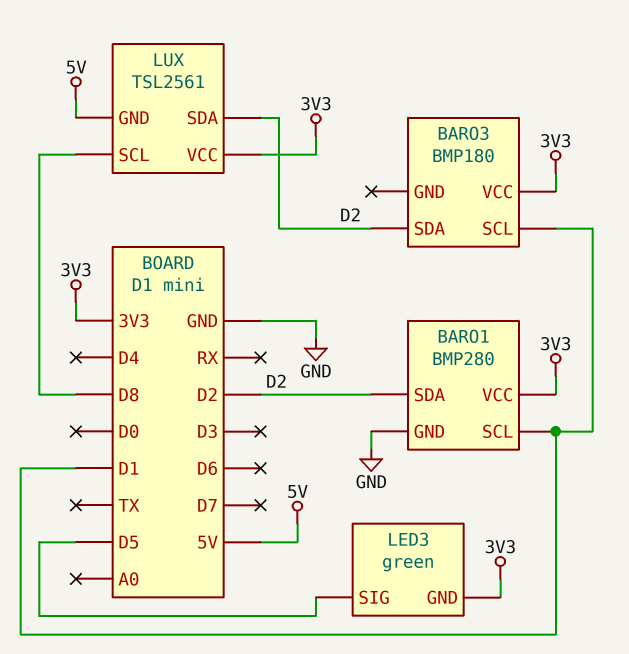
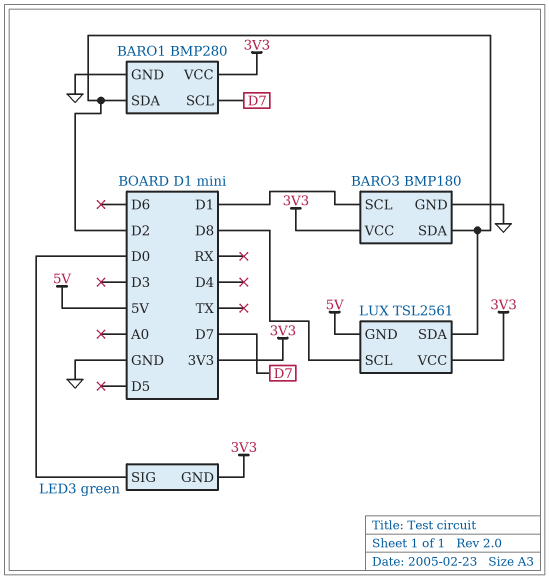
BARO1 pin SCL: D1 -> D7
BARO3 pin GND: none -> GND
LED3 pin SIG: D5 -> D0

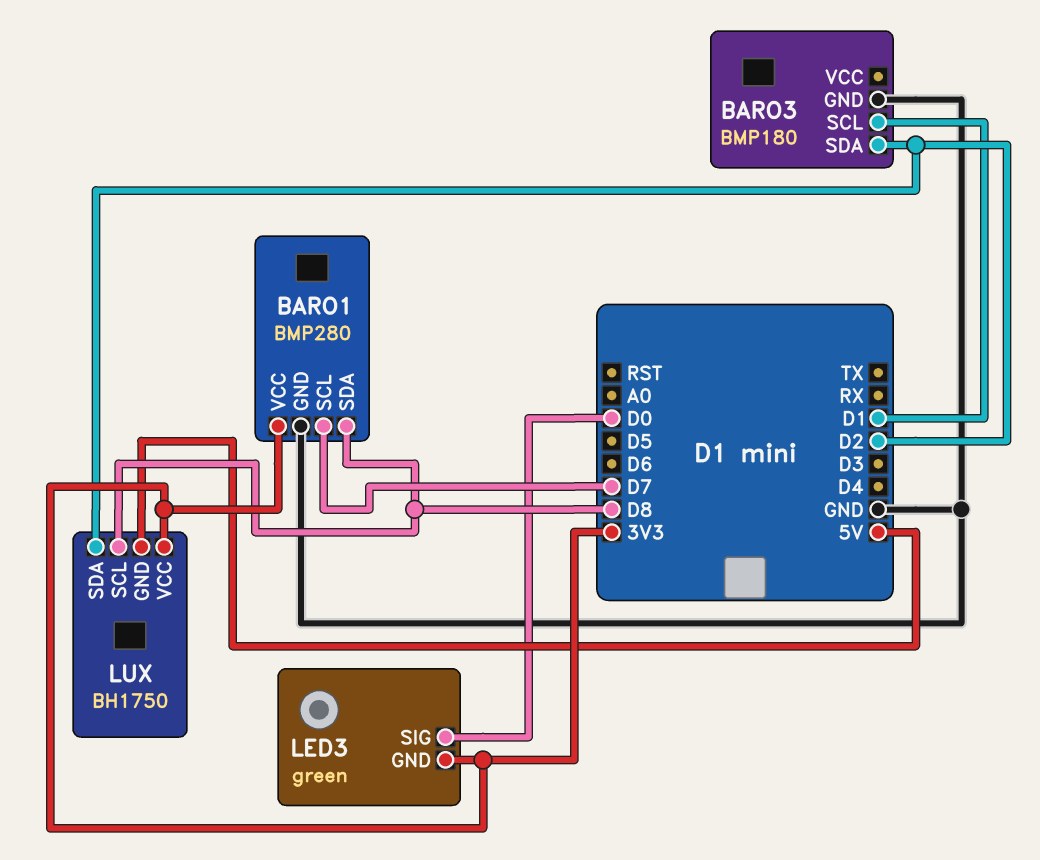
BARO1 pin SDA: D2 -> D8
BARO3 pin VCC: 3V3 -> none
LUX: TSL2561 -> BH1750

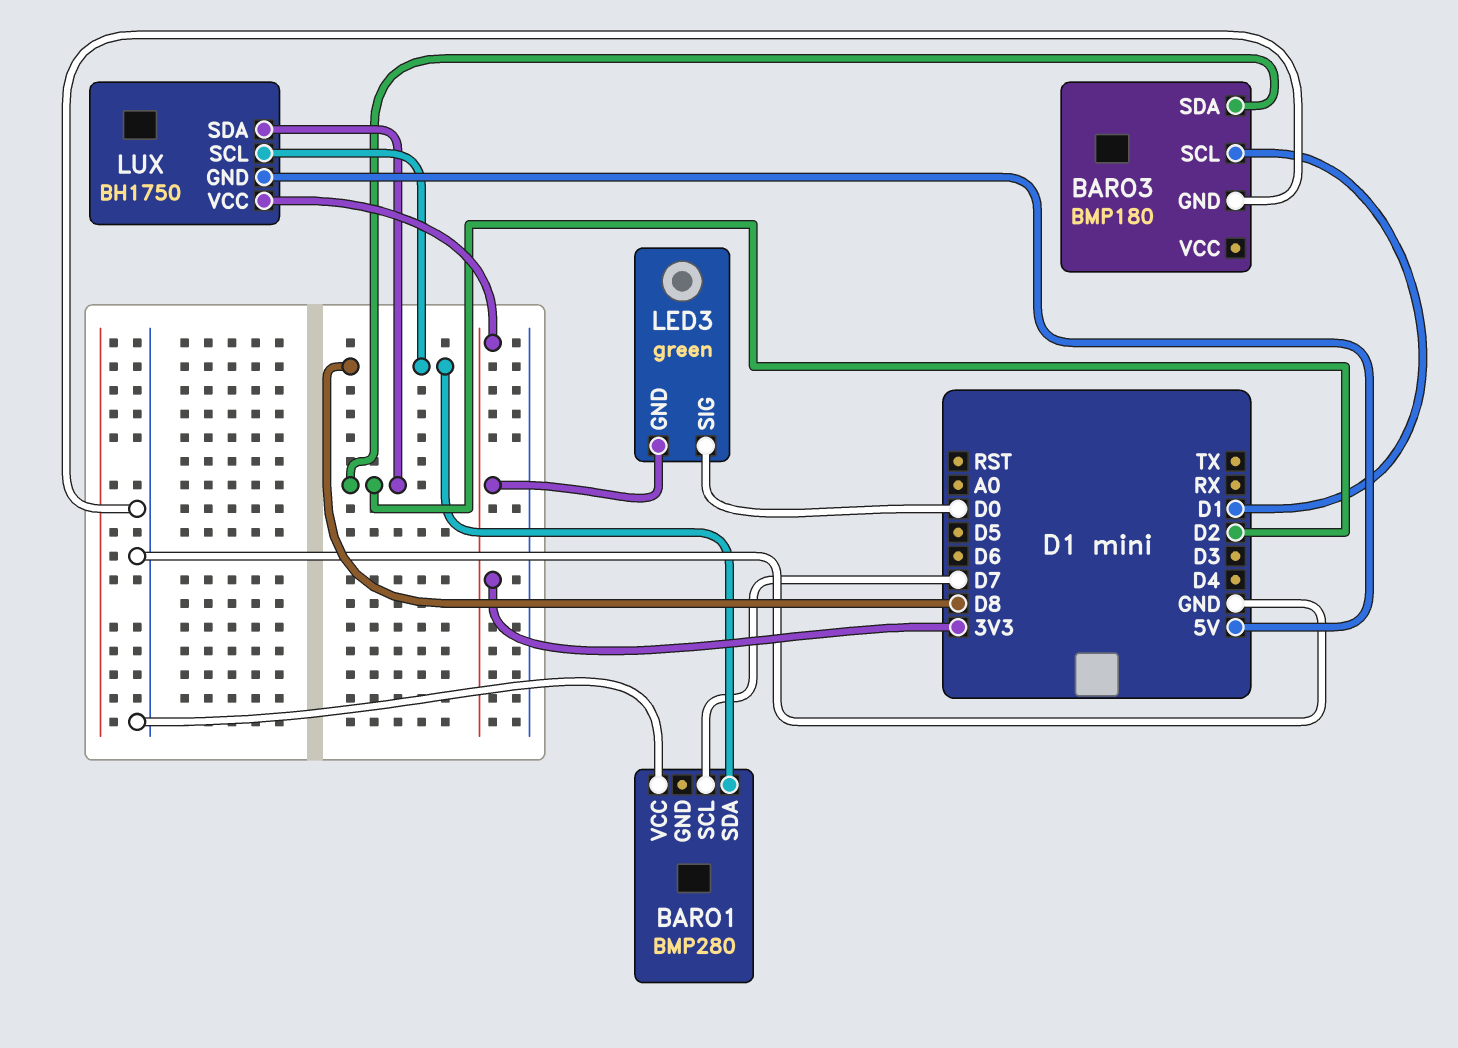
BARO1 pin GND: GND -> none
BARO1 pin VCC: 3V3 -> GND

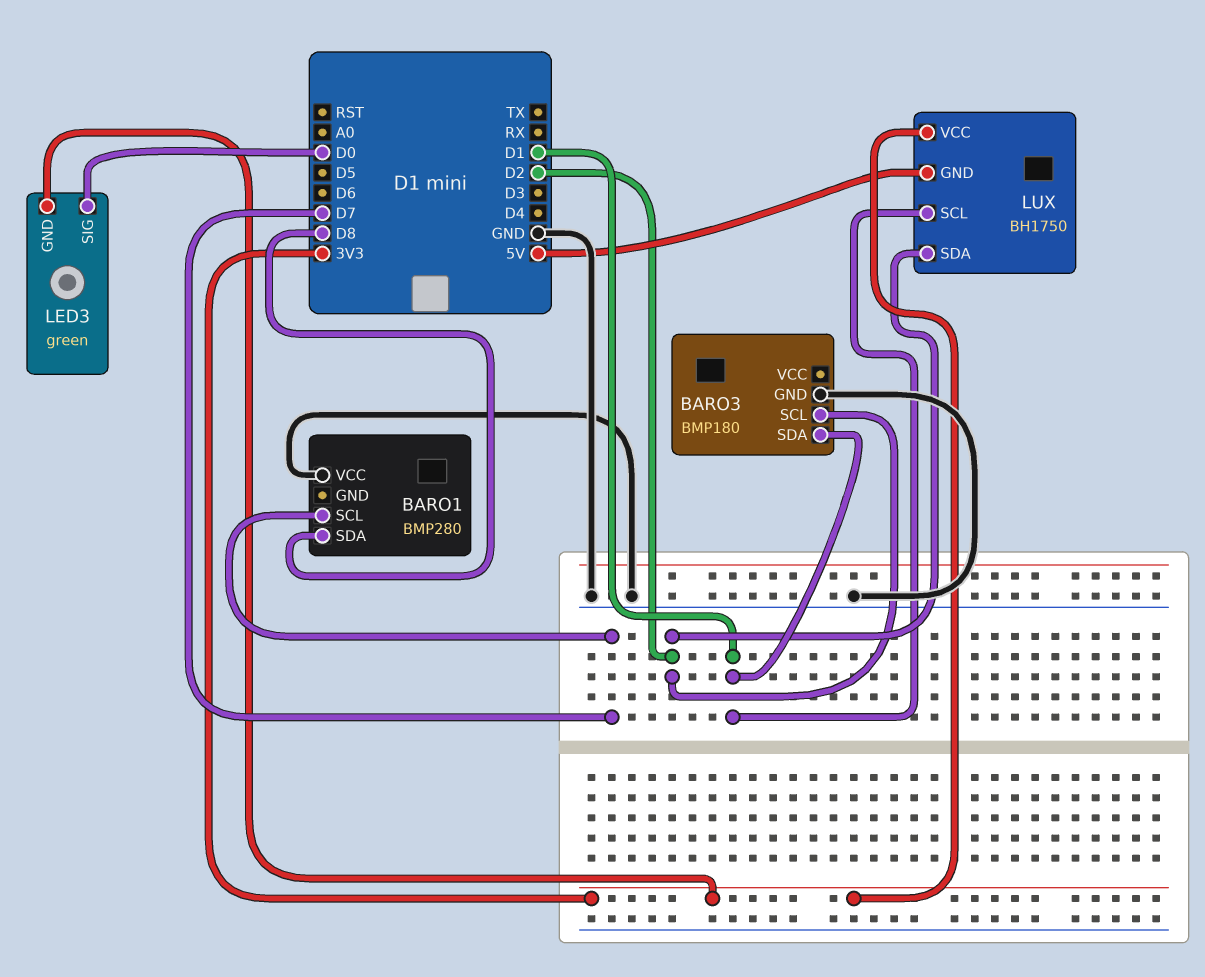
BARO3 pin SCL: D1 -> D2
BARO3 pin SDA: D2 -> D1
LUX pin SCL: D8 -> D1

